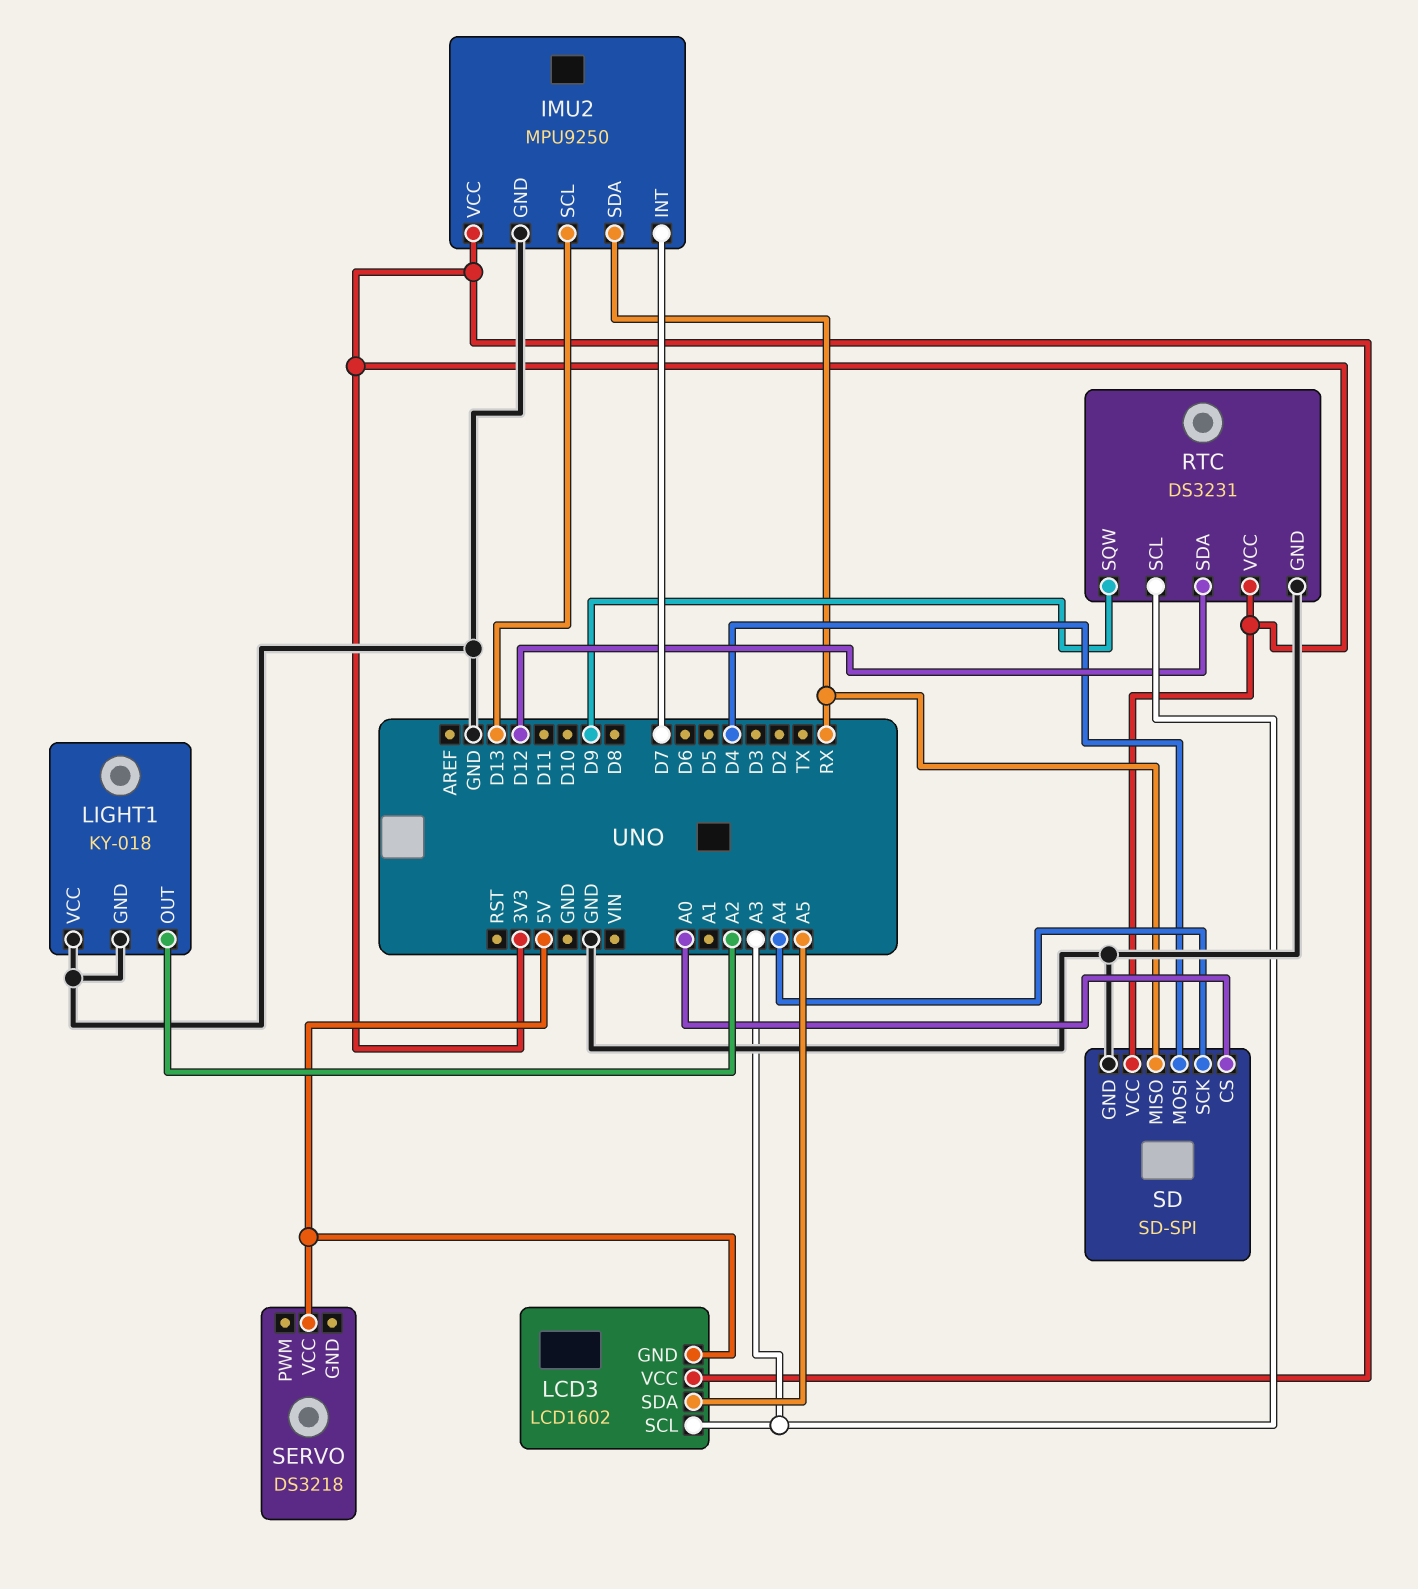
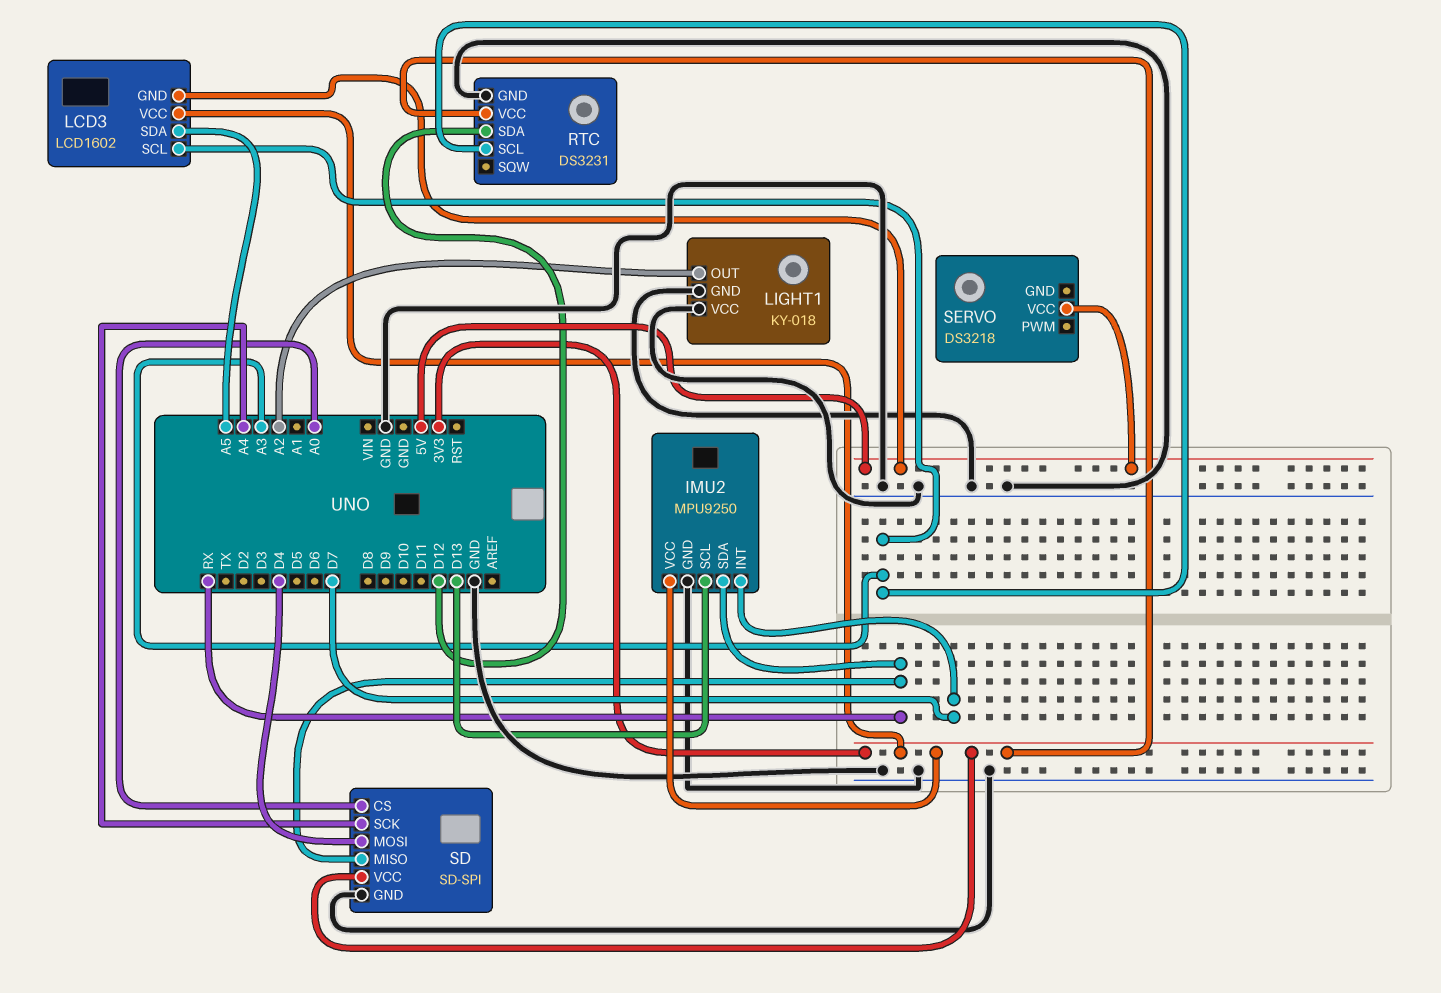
RTC pin SQW: D9 -> none

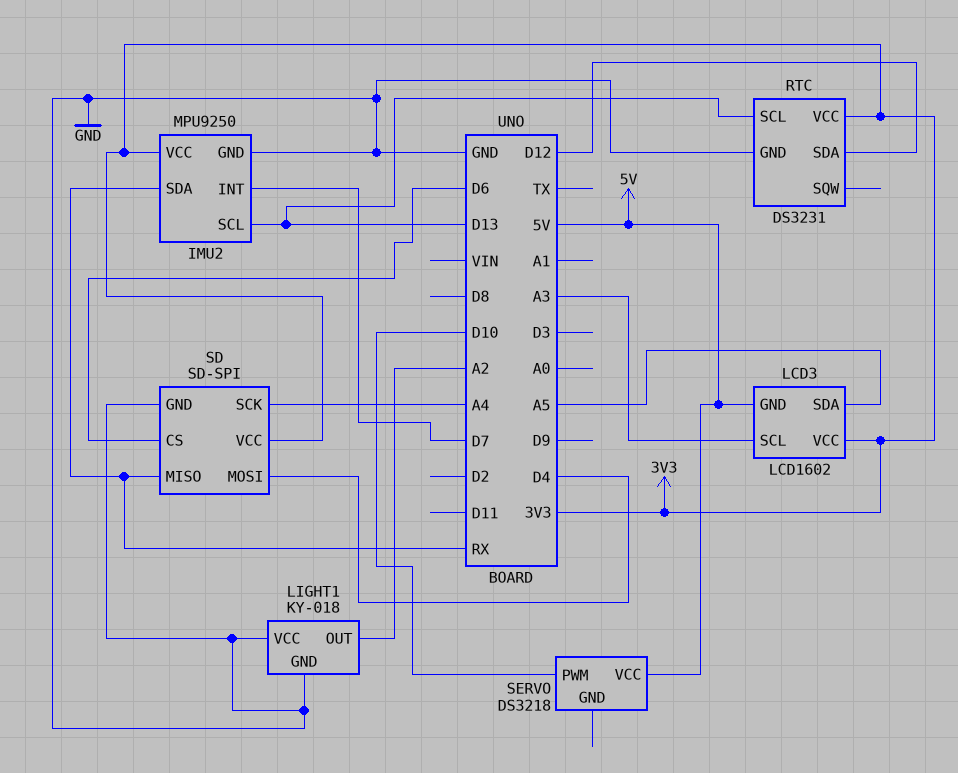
RTC pin SCL: A3 -> D13
SD pin CS: A0 -> D6
SERVO pin PWM: none -> D10

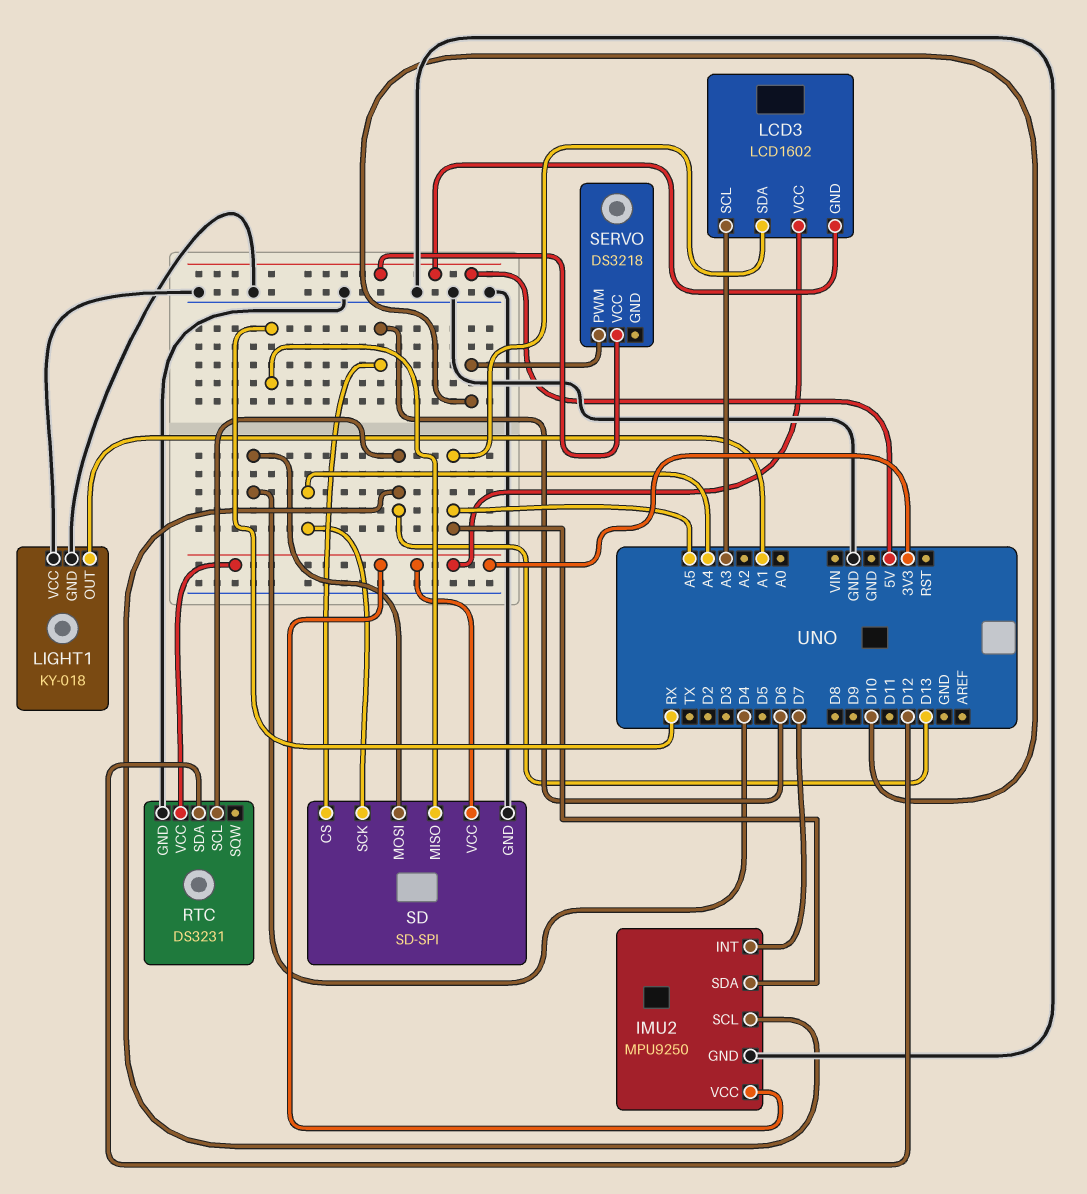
IMU2 pin SDA: RX -> A5
LIGHT1 pin OUT: A2 -> A1

